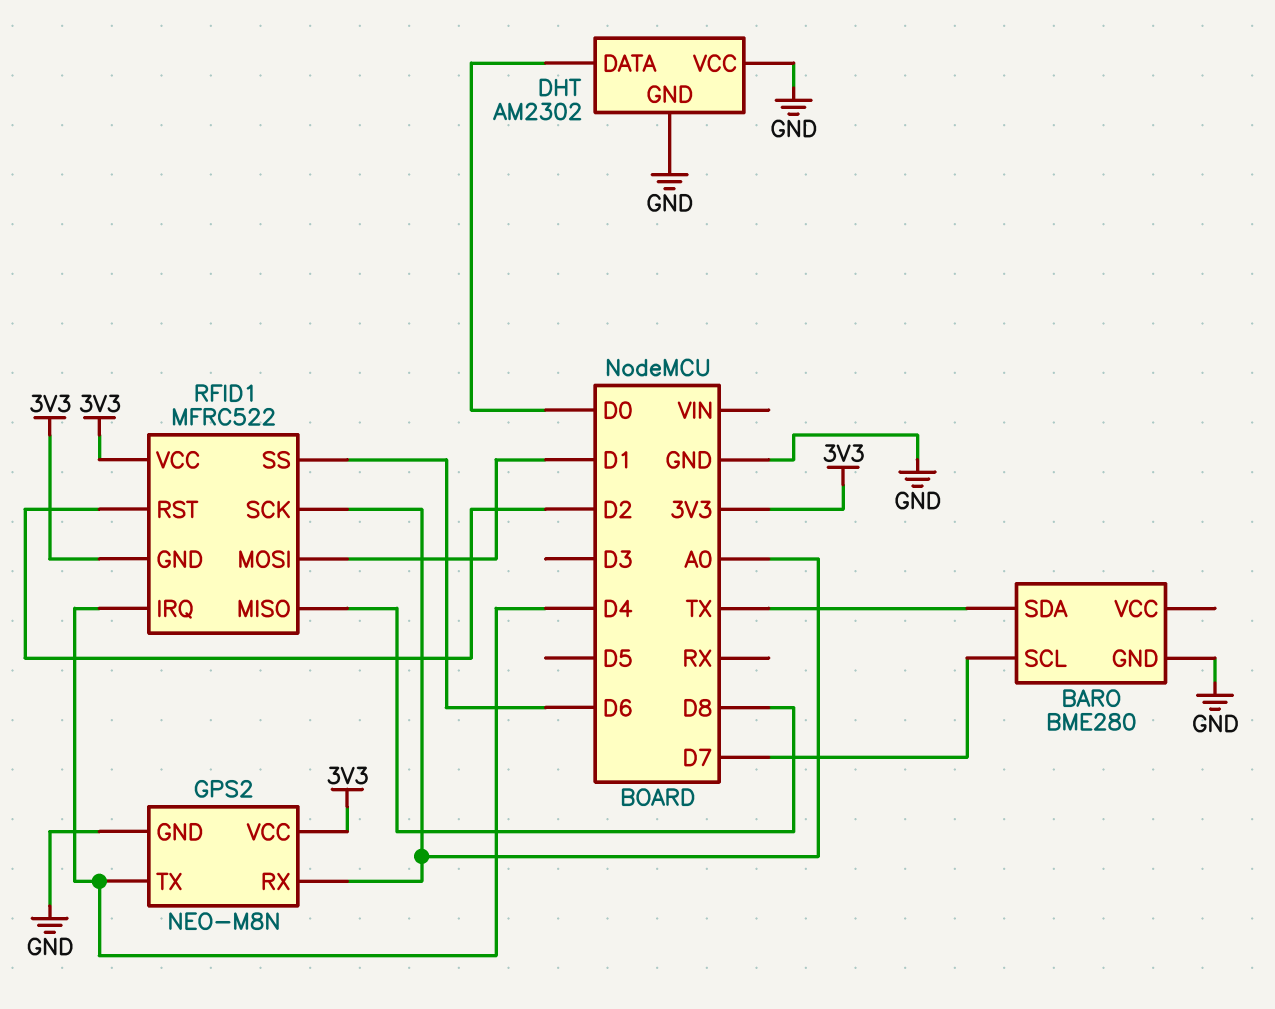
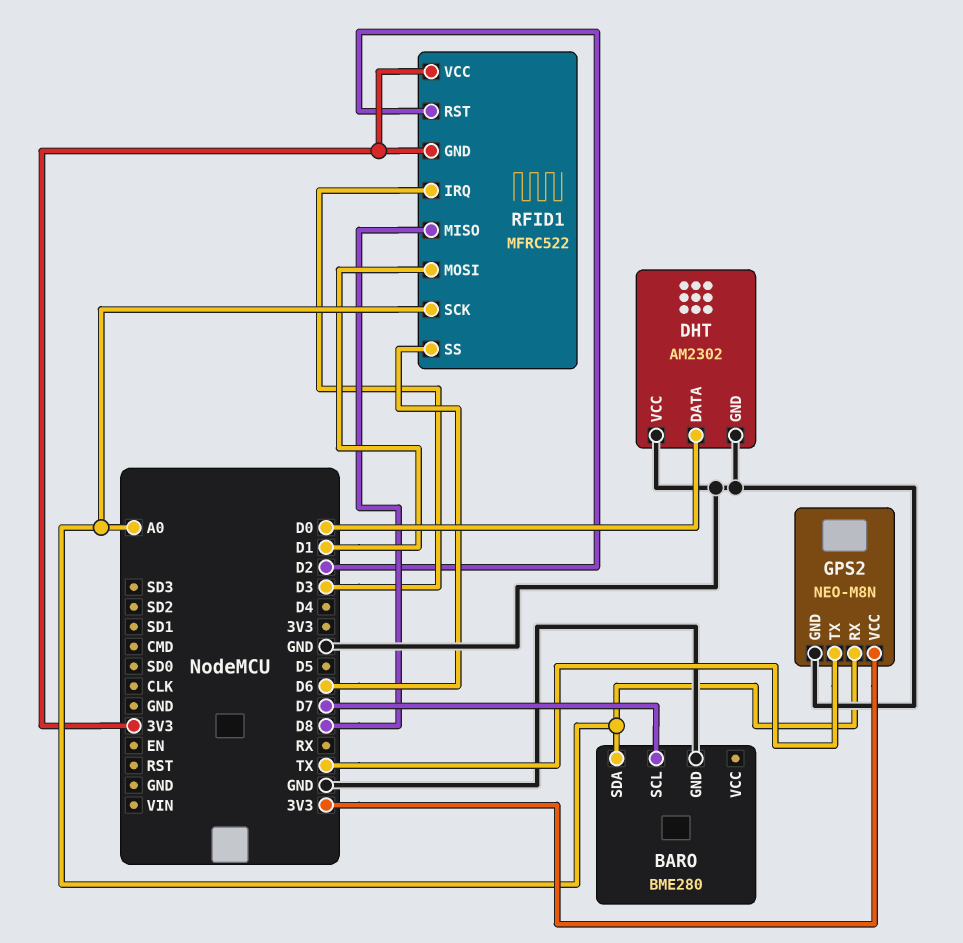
BARO pin SDA: TX -> A0
GPS2 pin TX: D4 -> TX
RFID1 pin IRQ: D4 -> D3

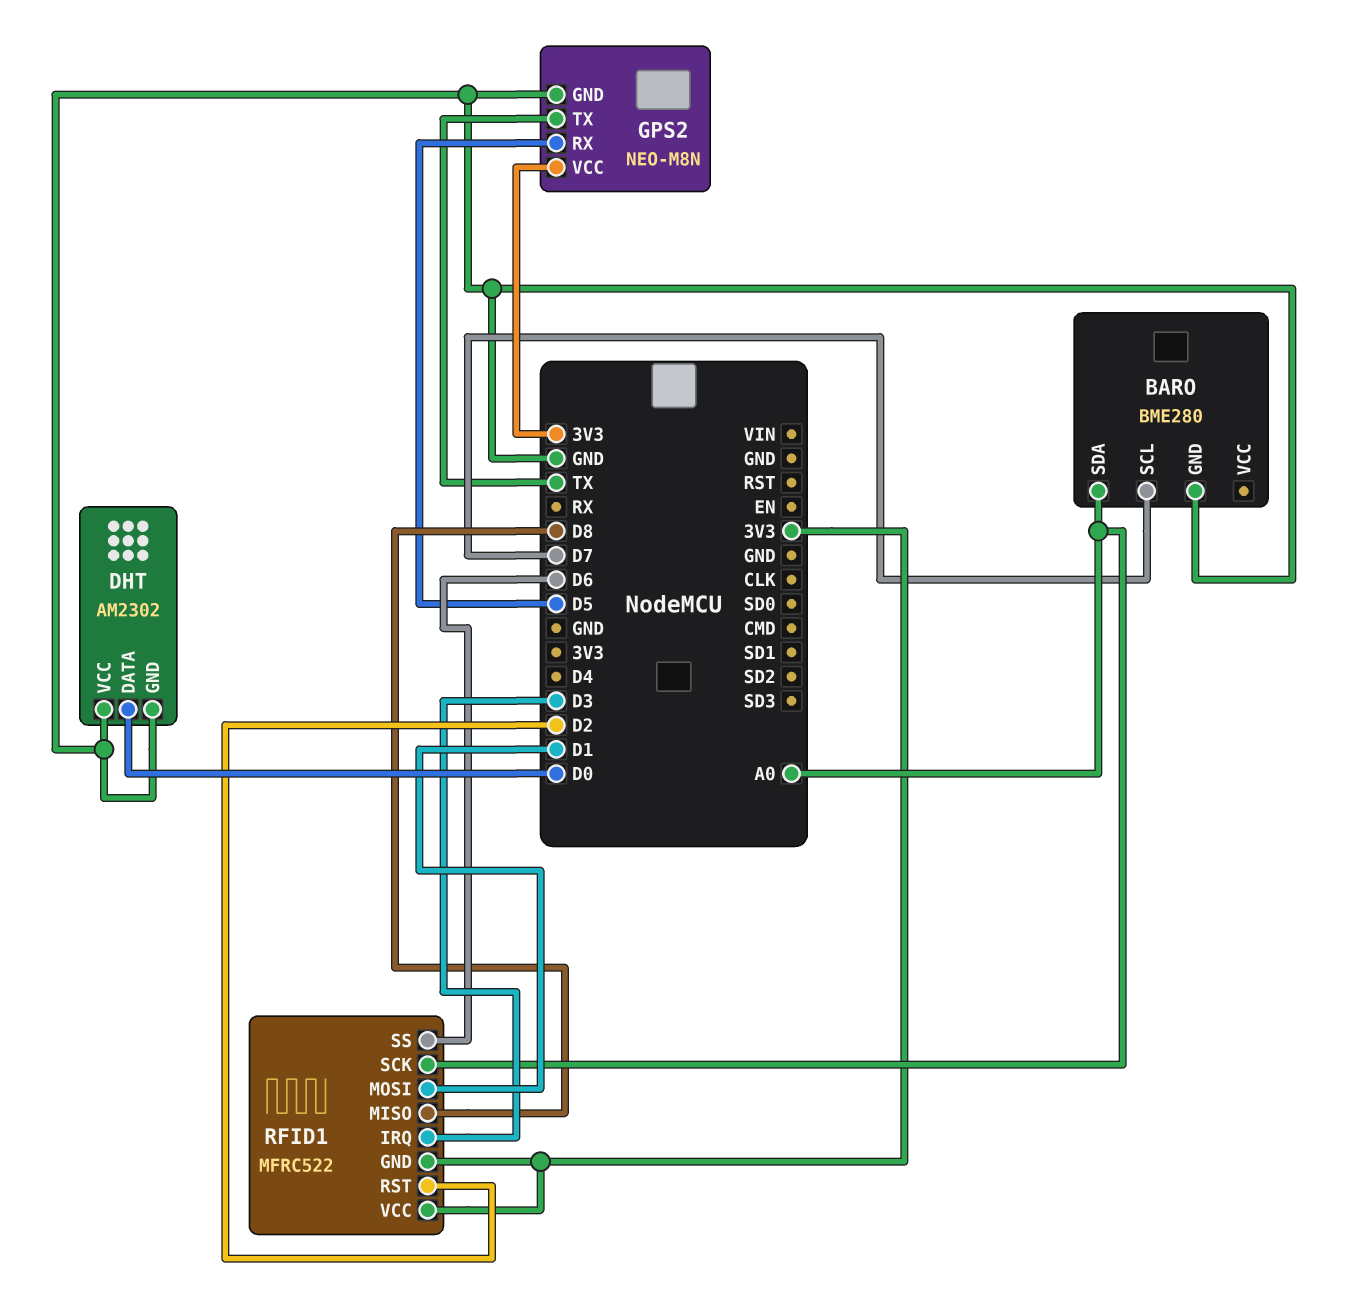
GPS2 pin RX: A0 -> D5

